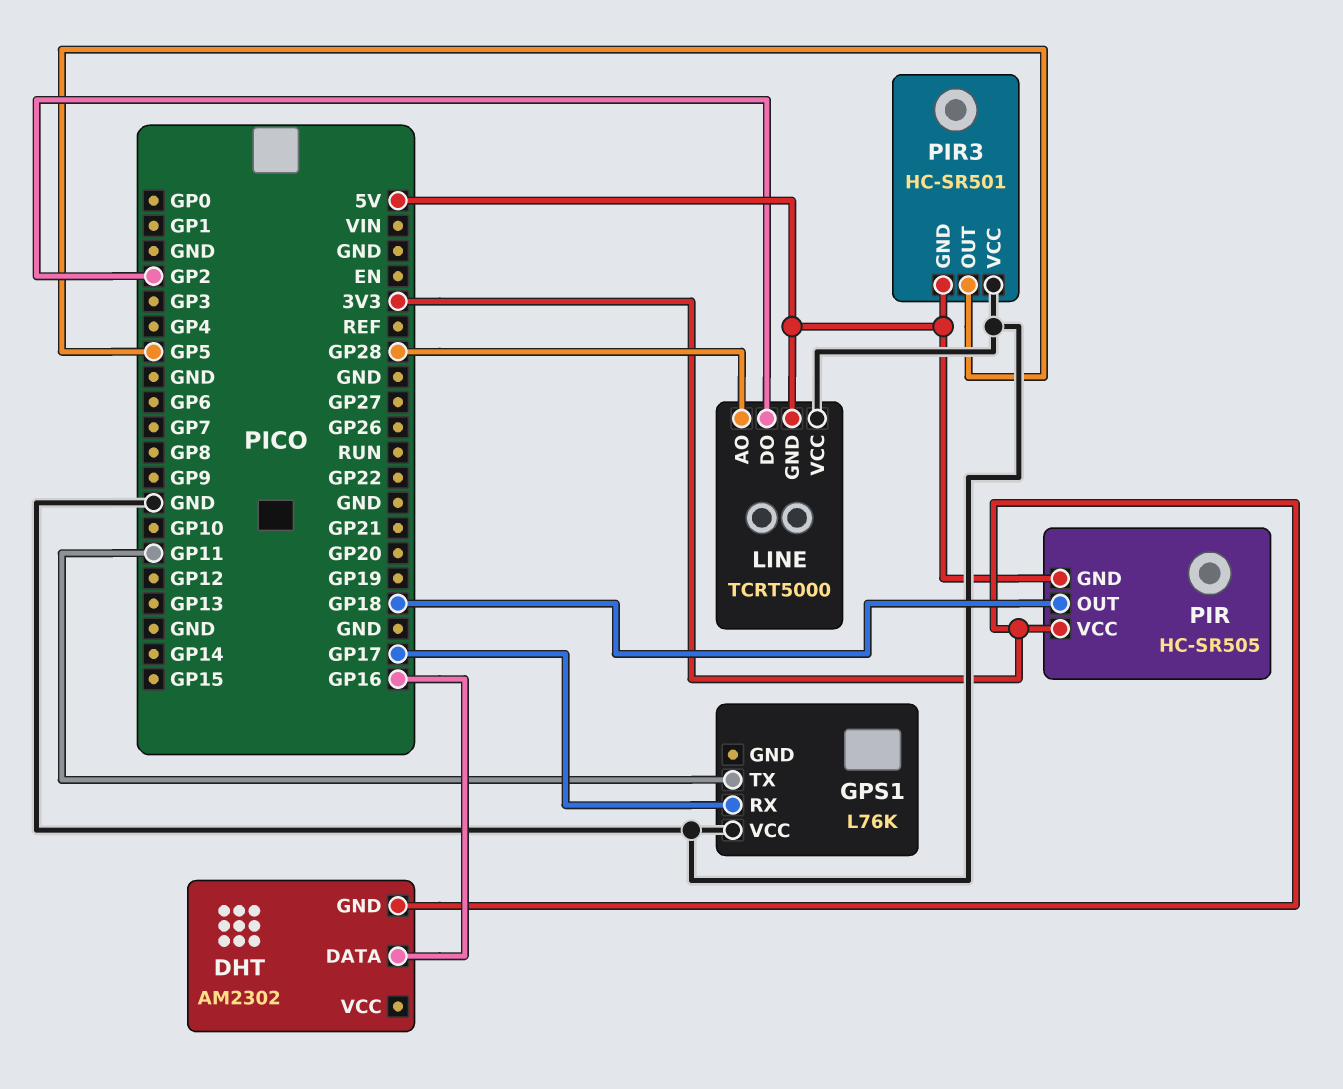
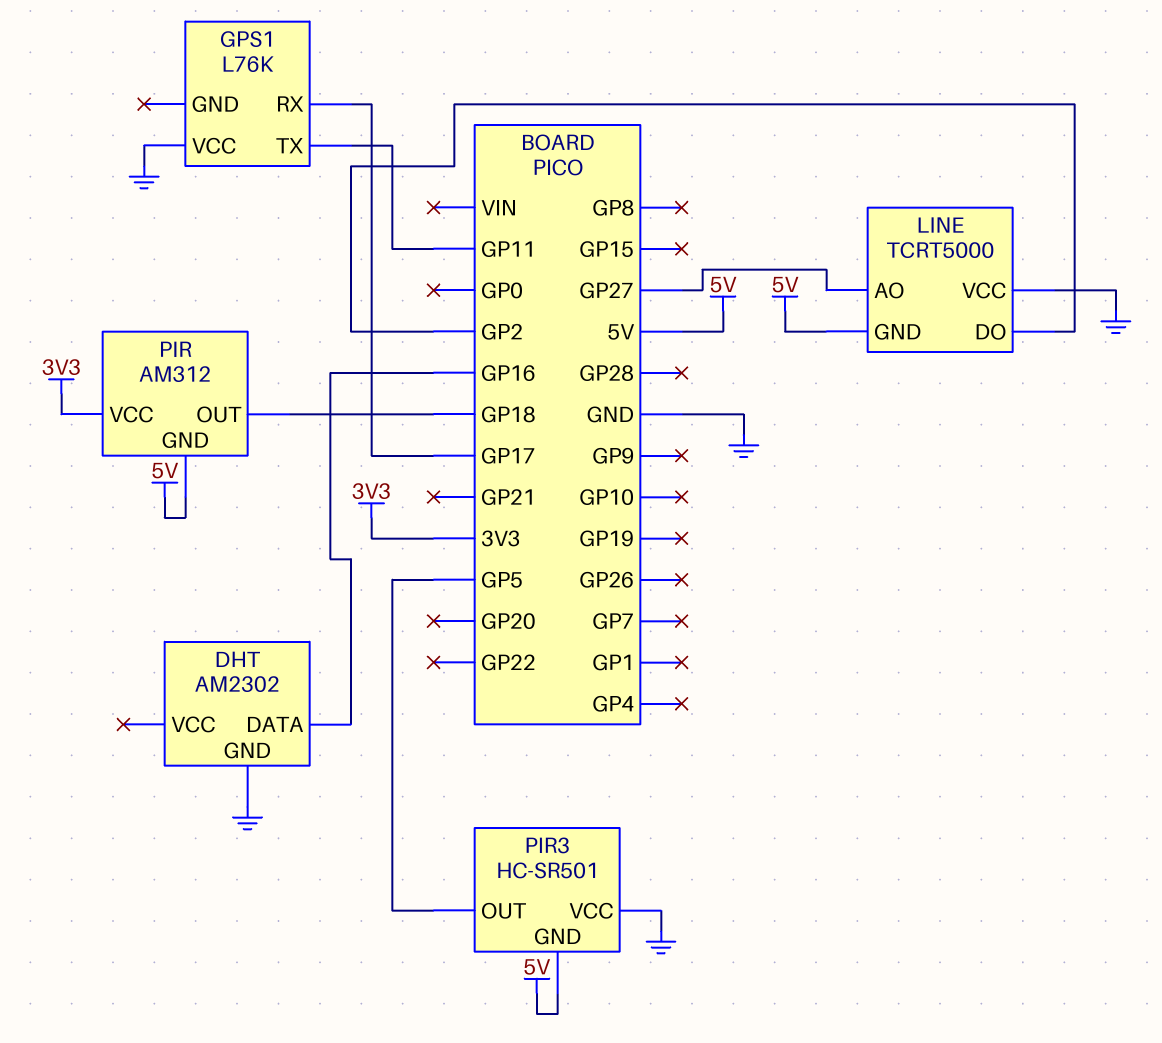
DHT pin GND: 3V3 -> GND
LINE pin AO: GP28 -> GP27
PIR: HC-SR505 -> AM312

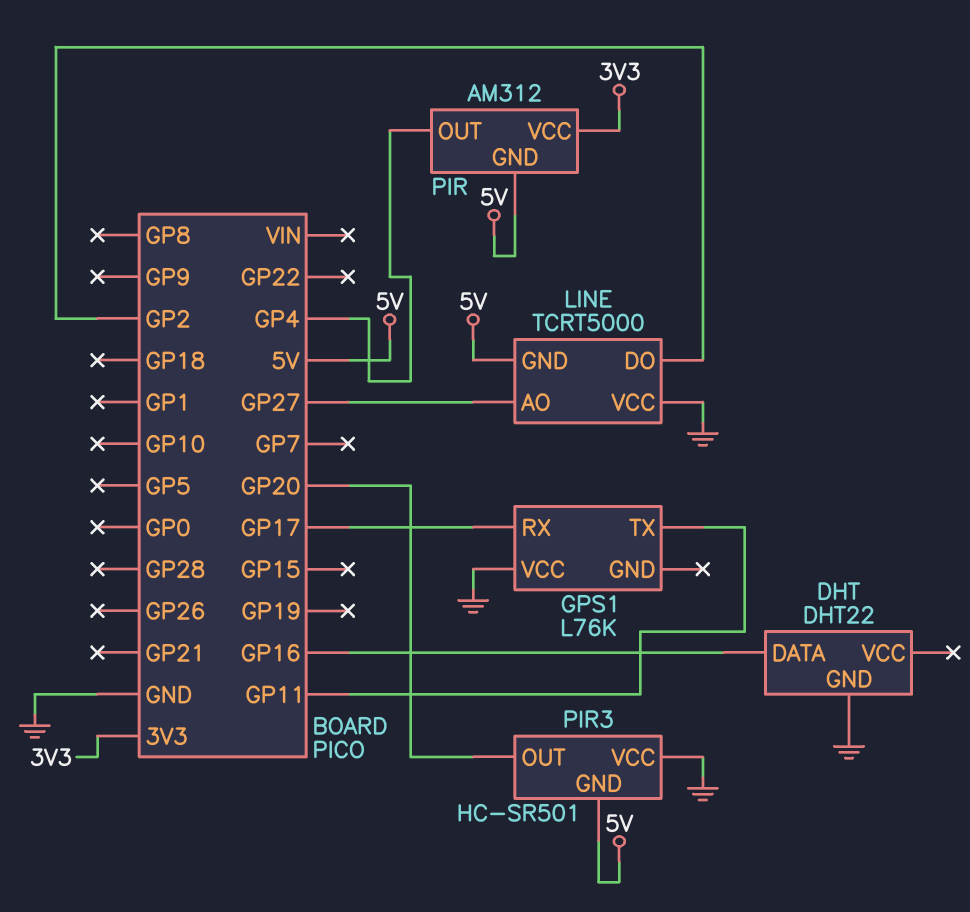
DHT: AM2302 -> DHT22
PIR pin OUT: GP18 -> GP4
PIR3 pin OUT: GP5 -> GP20

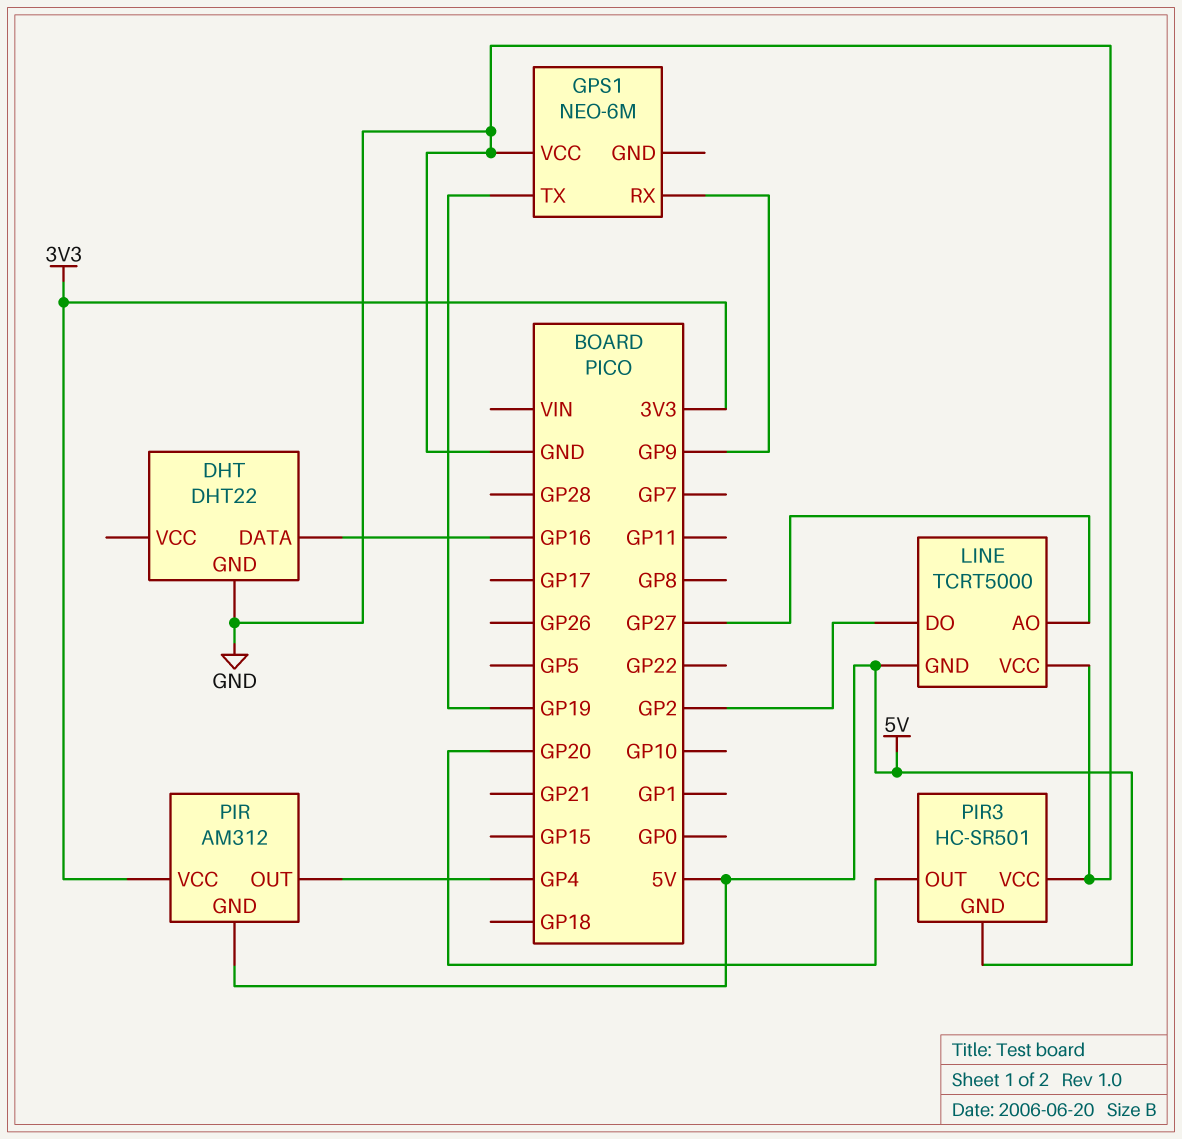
GPS1: L76K -> NEO-6M
GPS1 pin RX: GP17 -> GP9
GPS1 pin TX: GP11 -> GP19

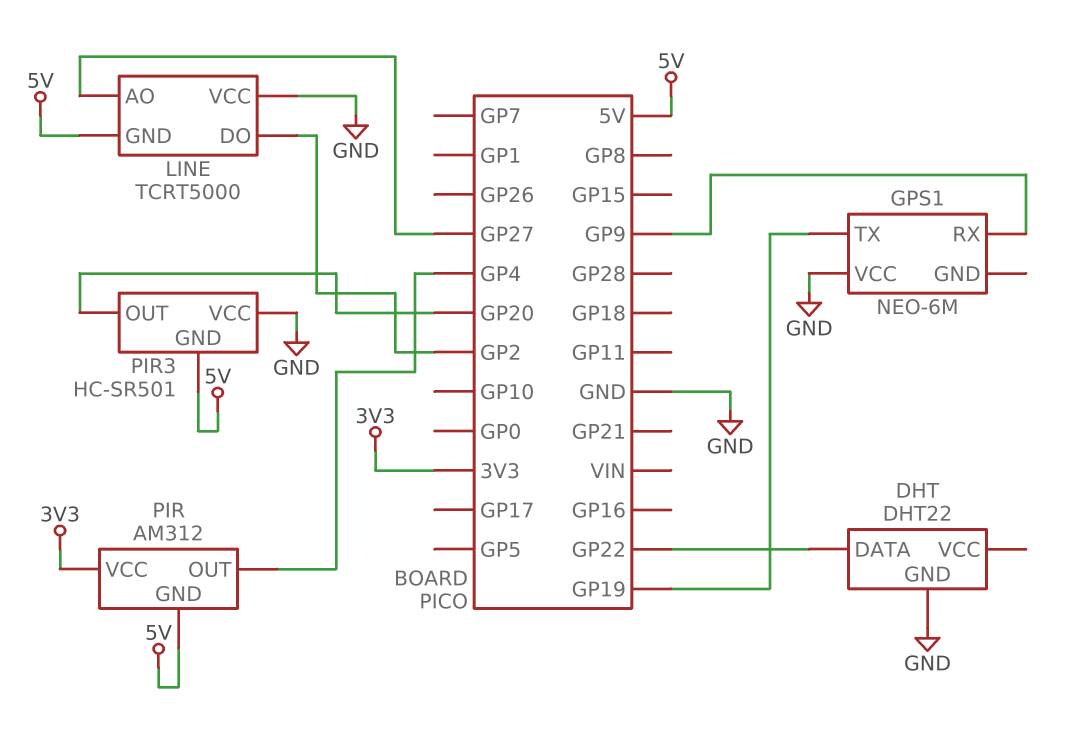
DHT pin DATA: GP16 -> GP22

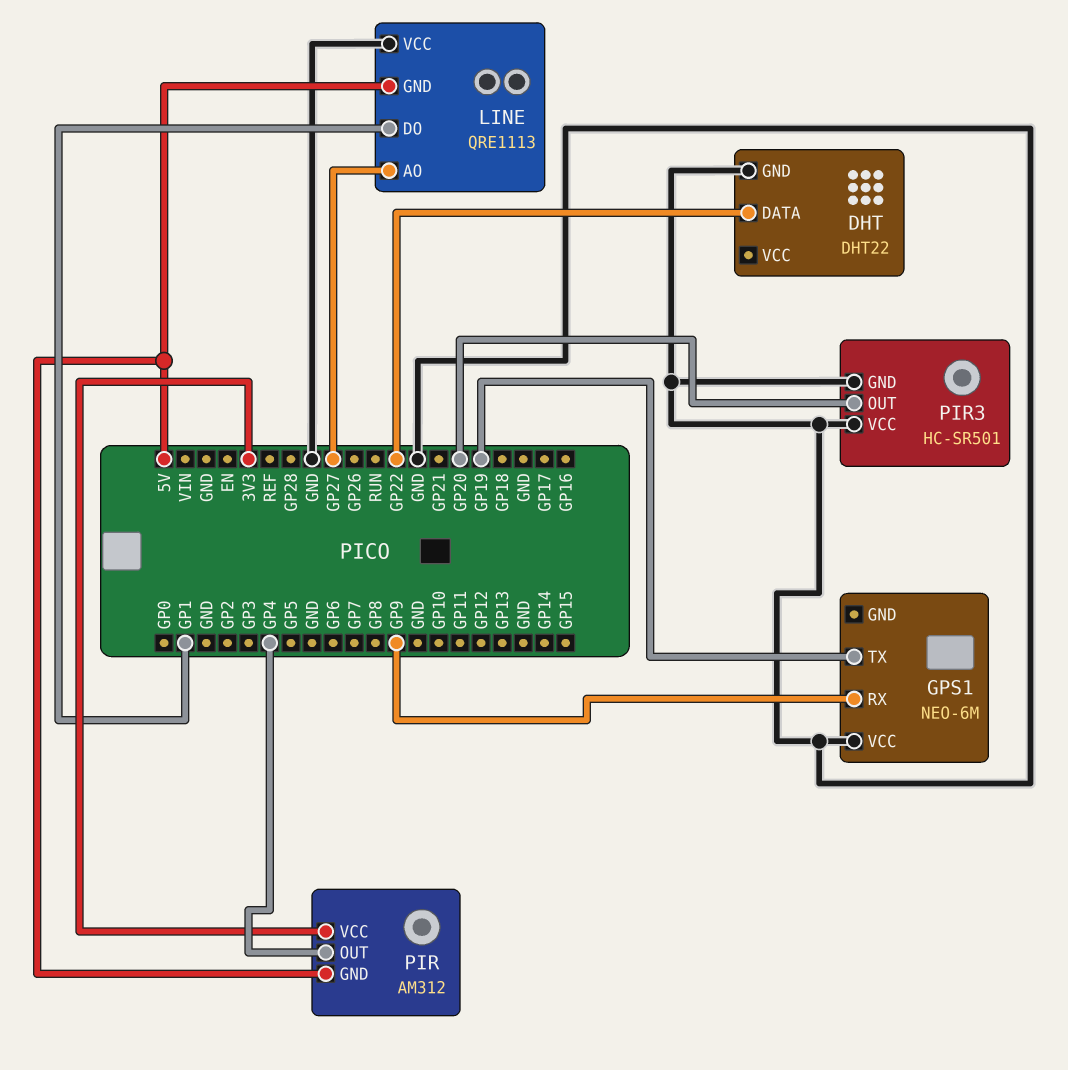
LINE: TCRT5000 -> QRE1113
LINE pin DO: GP2 -> GP1
PIR3 pin GND: 5V -> GND

